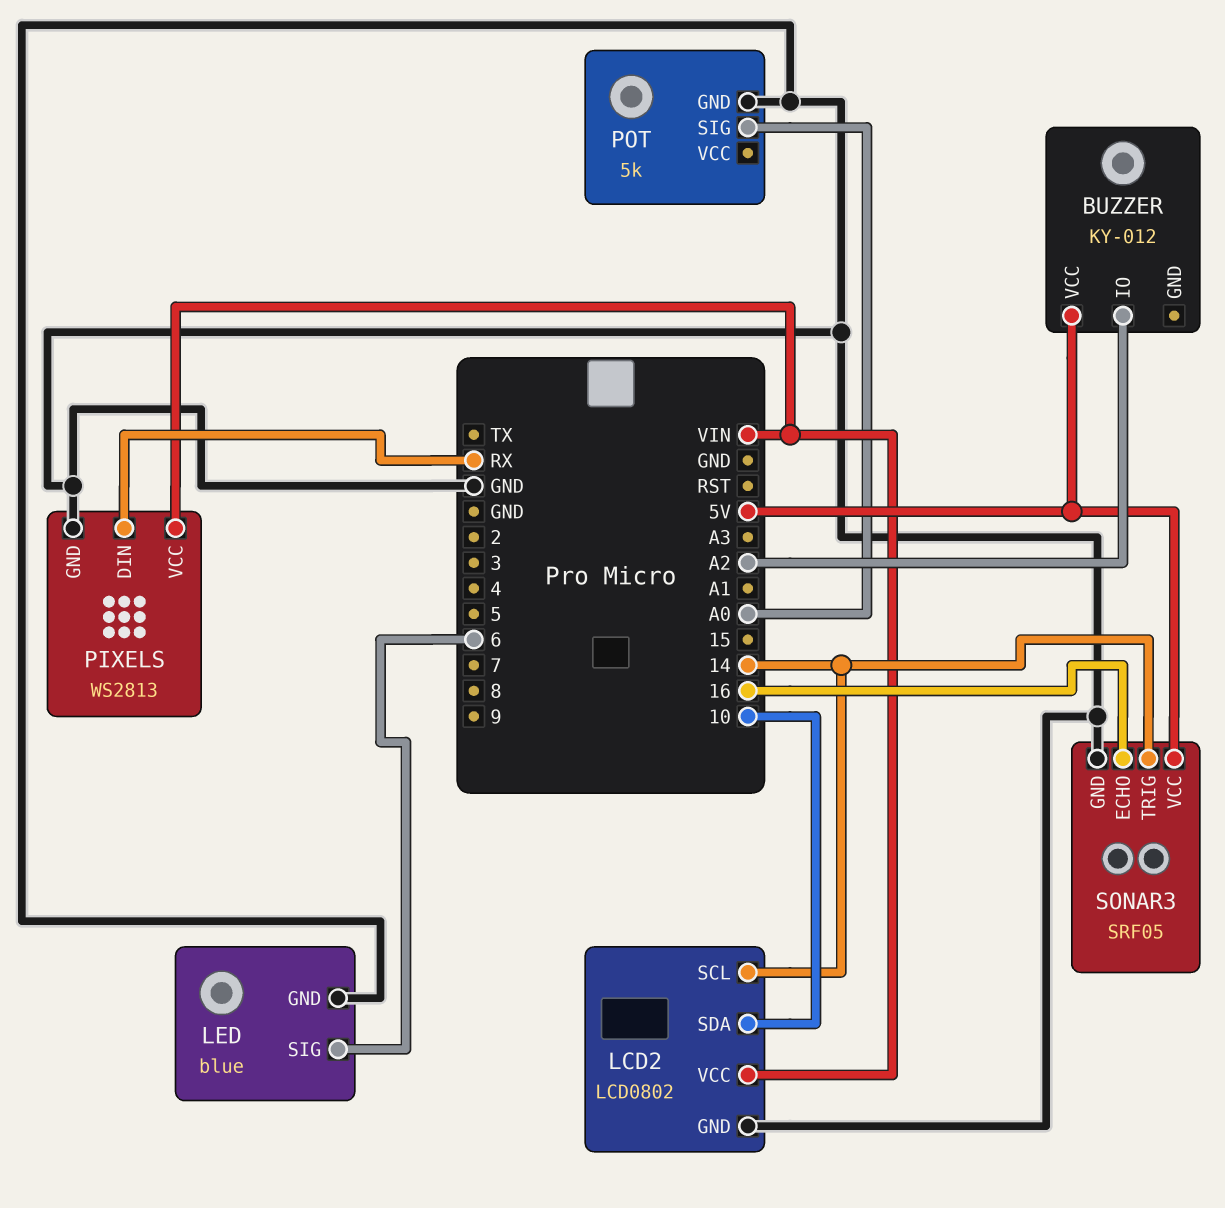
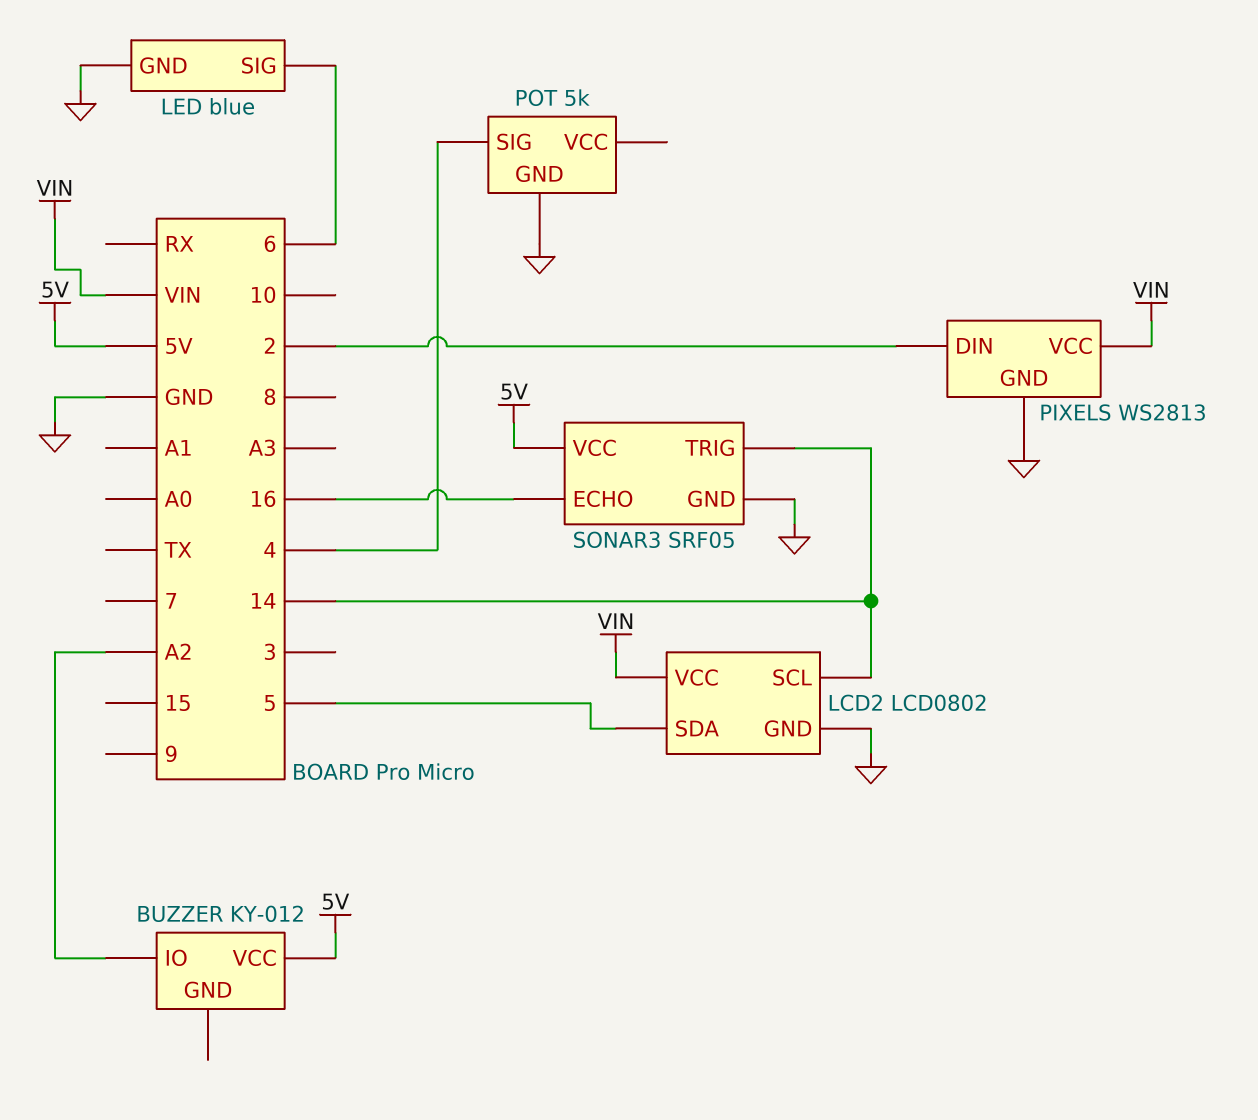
LCD2 pin SDA: 10 -> 5
PIXELS pin DIN: RX -> 2
POT pin SIG: A0 -> 4

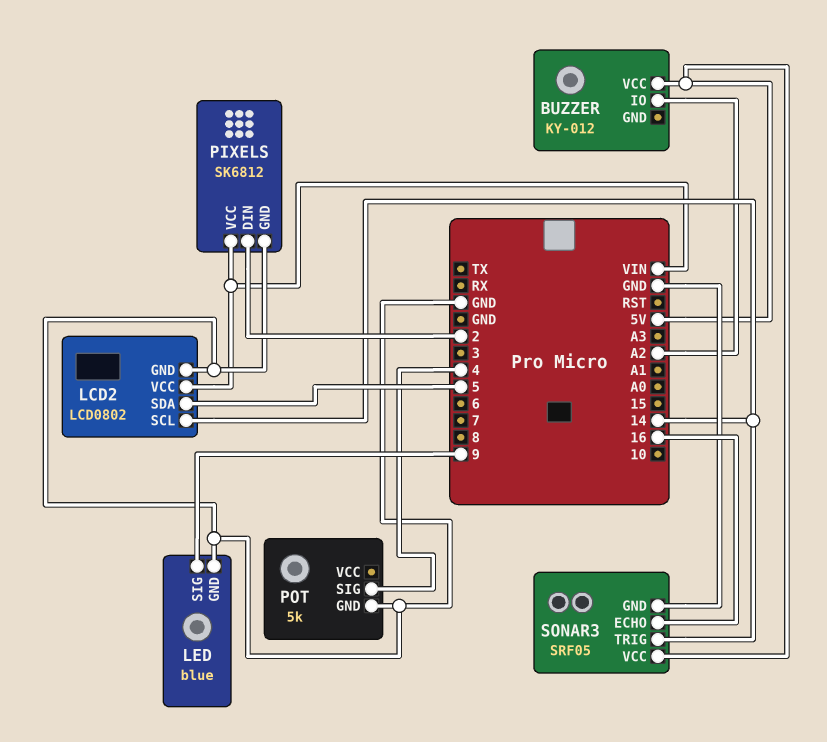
LED pin SIG: 6 -> 9
PIXELS: WS2813 -> SK6812

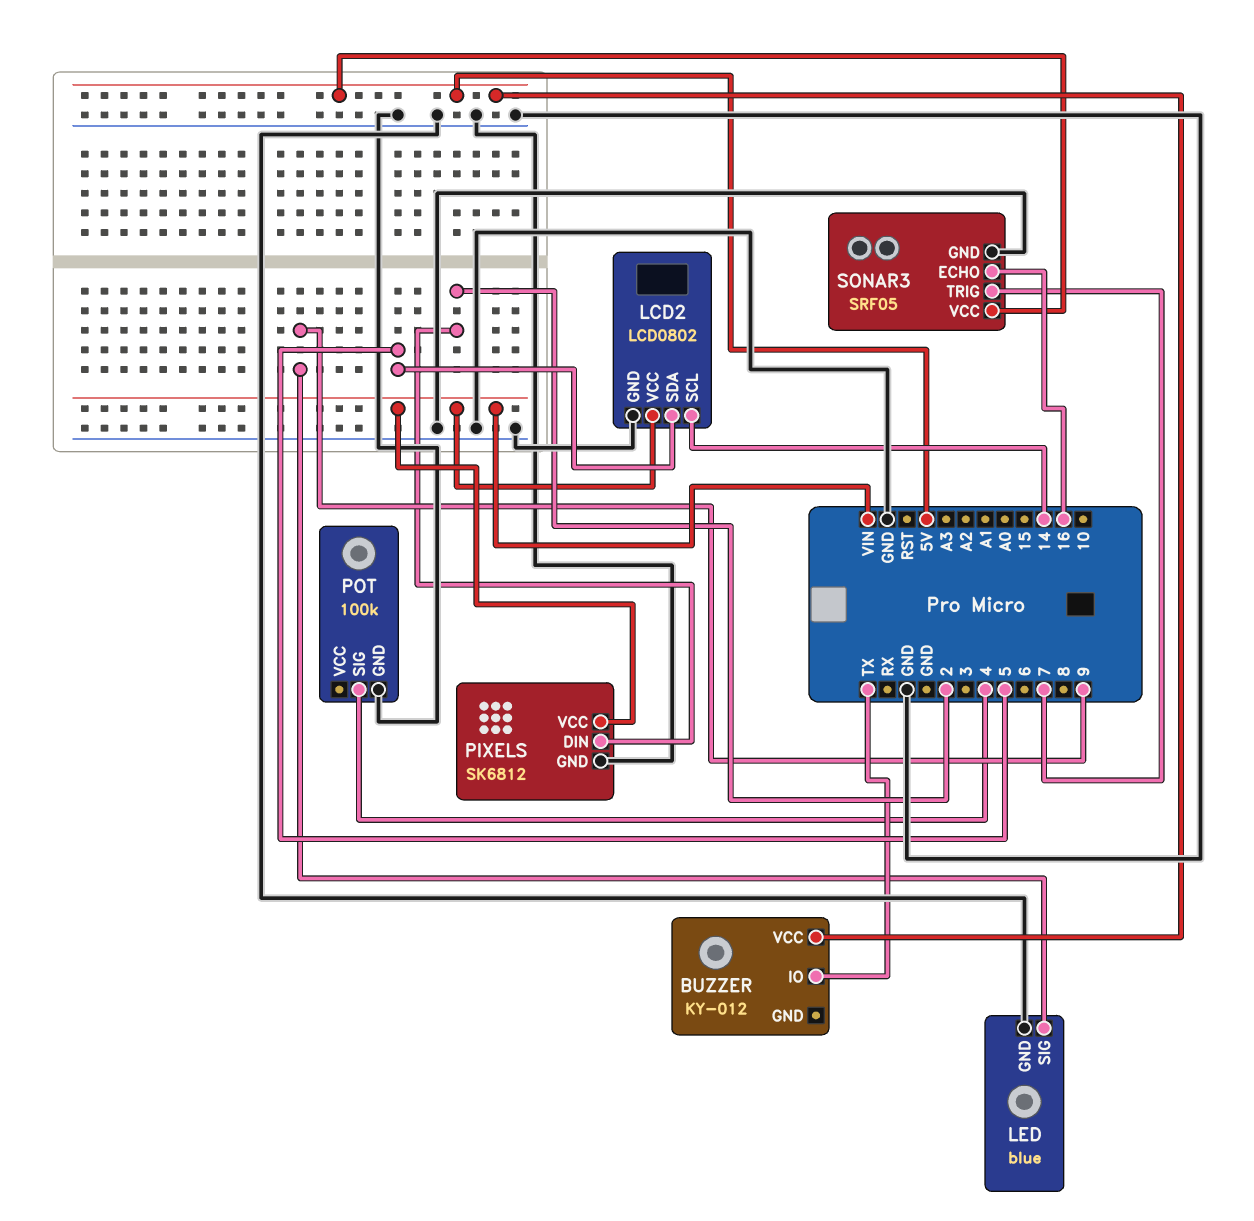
BUZZER pin IO: A2 -> TX
POT: 5k -> 100k
SONAR3 pin TRIG: 14 -> 7

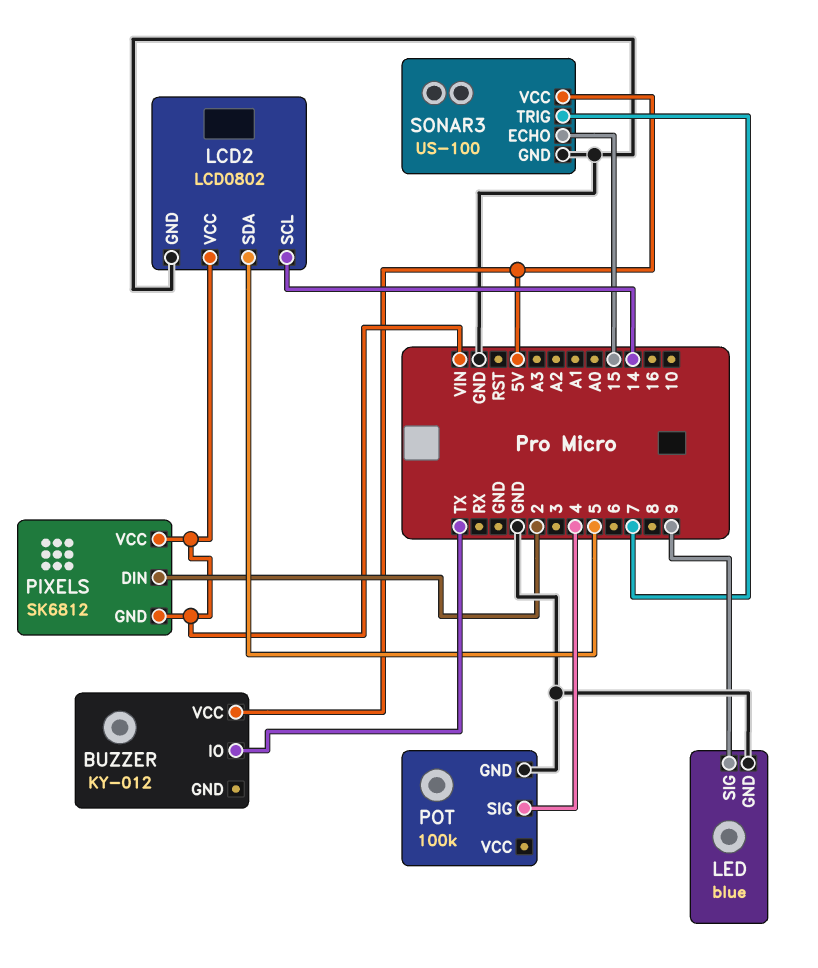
PIXELS pin GND: GND -> VIN
SONAR3: SRF05 -> US-100
SONAR3 pin ECHO: 16 -> 15

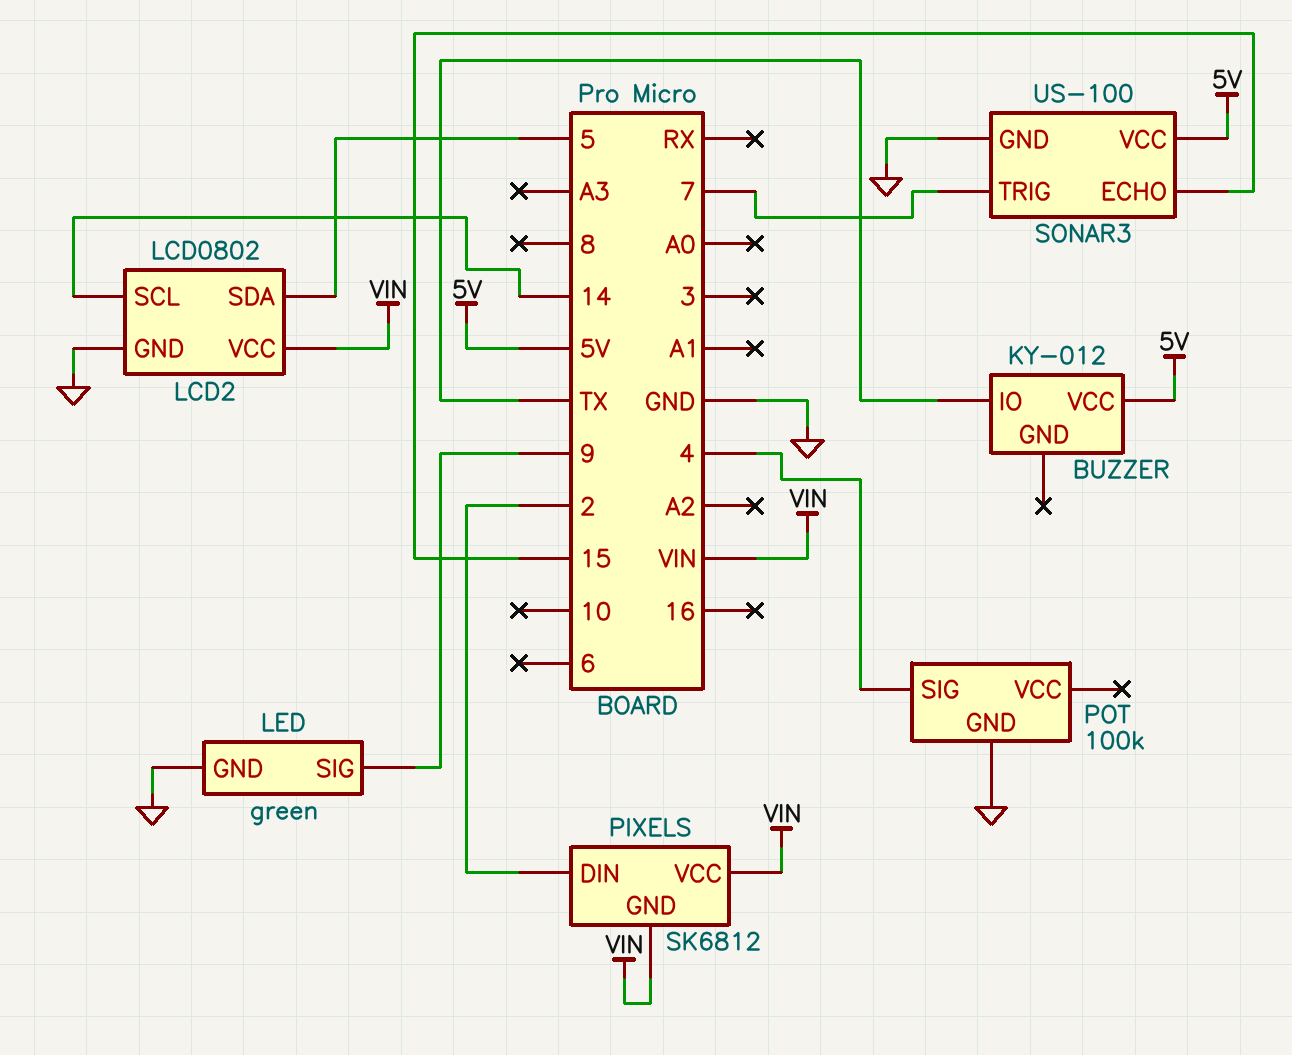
LED: blue -> green

